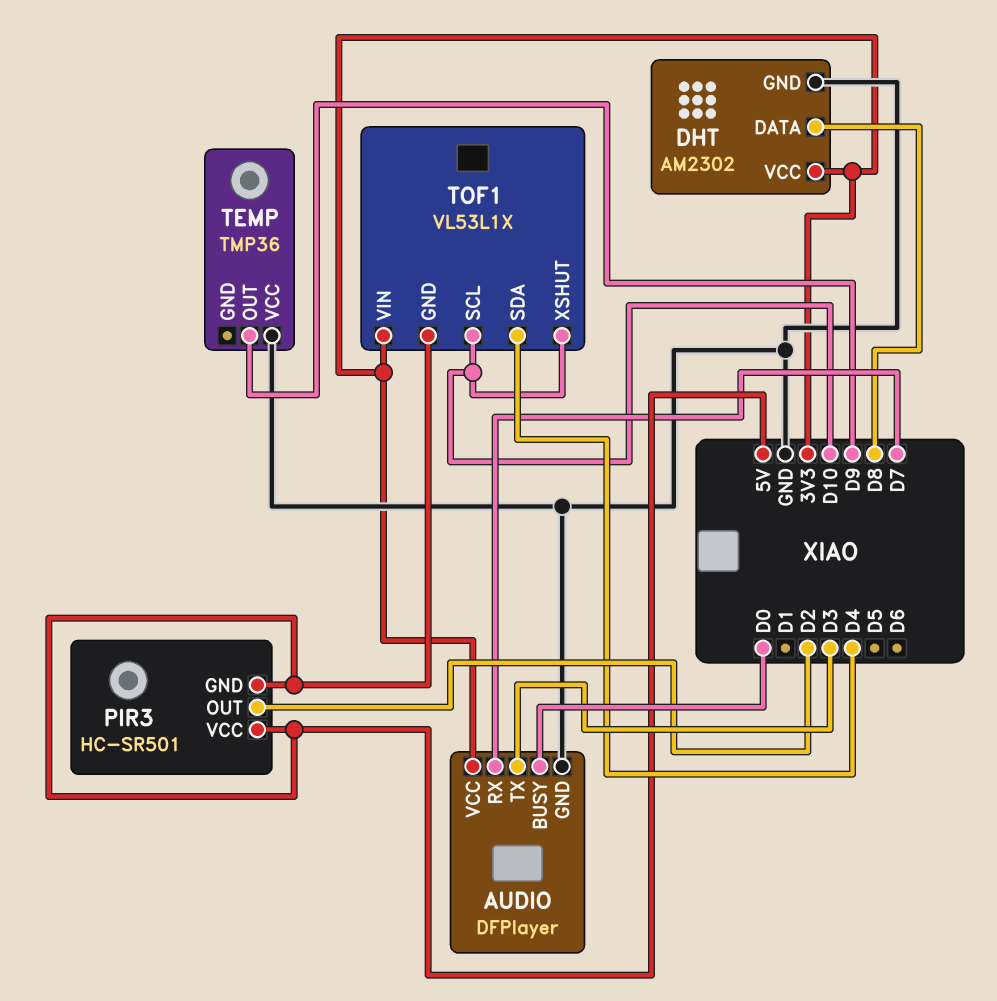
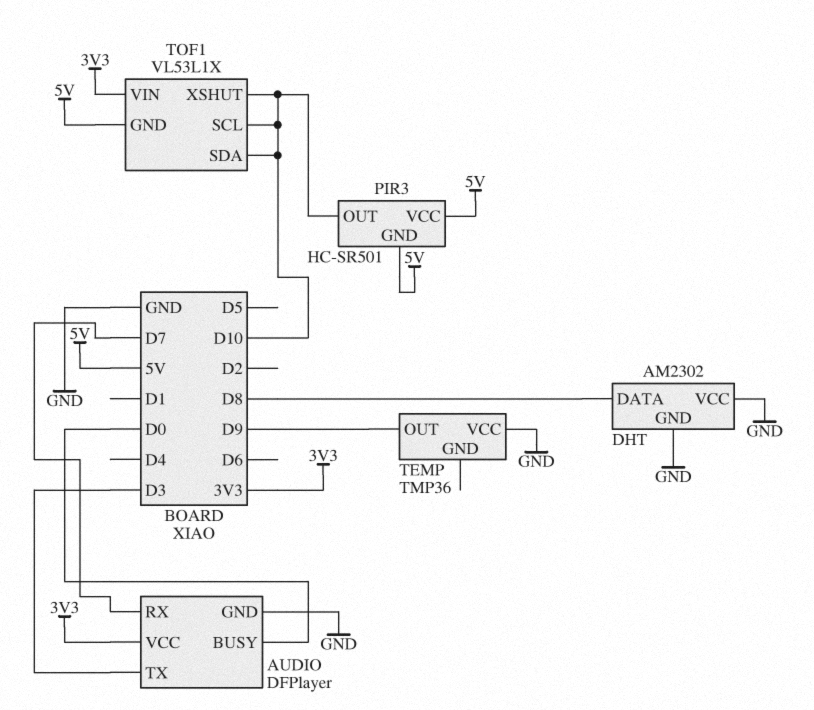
DHT pin VCC: 3V3 -> GND
PIR3 pin OUT: D2 -> D10
TOF1 pin SDA: D4 -> D10

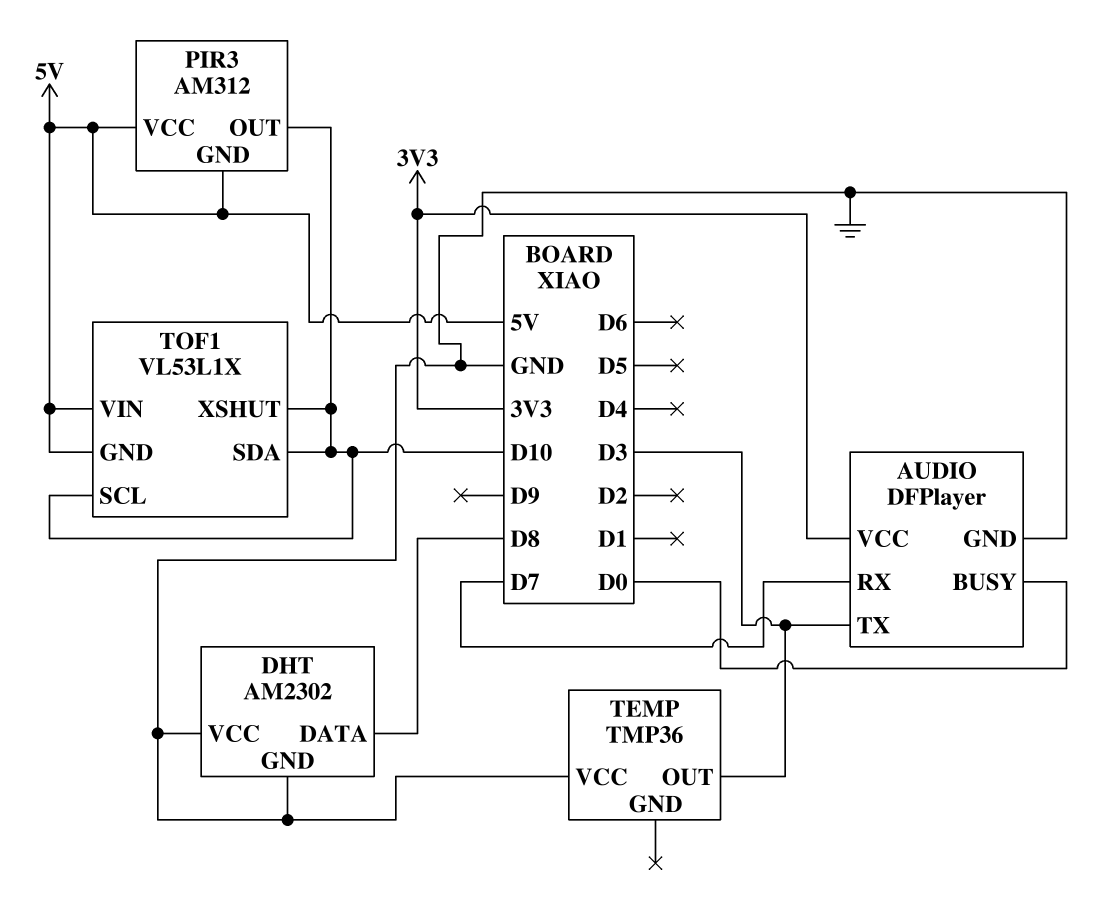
PIR3: HC-SR501 -> AM312
TEMP pin OUT: D9 -> D3
TOF1 pin VIN: 3V3 -> 5V

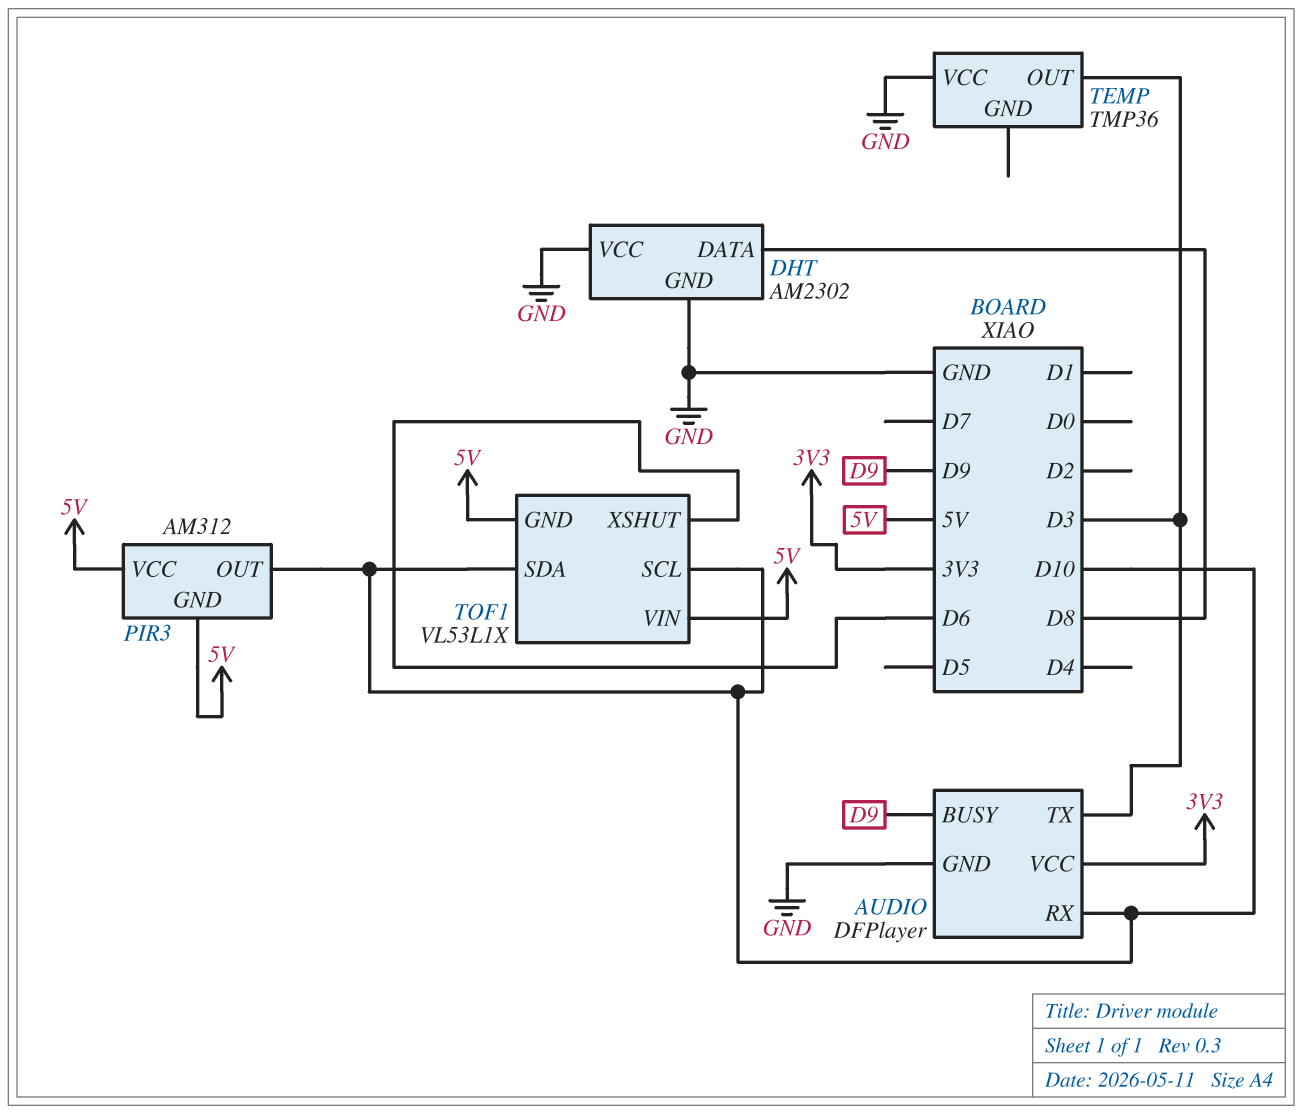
AUDIO pin BUSY: D0 -> D9
AUDIO pin RX: D7 -> D10
TOF1 pin XSHUT: D10 -> D6

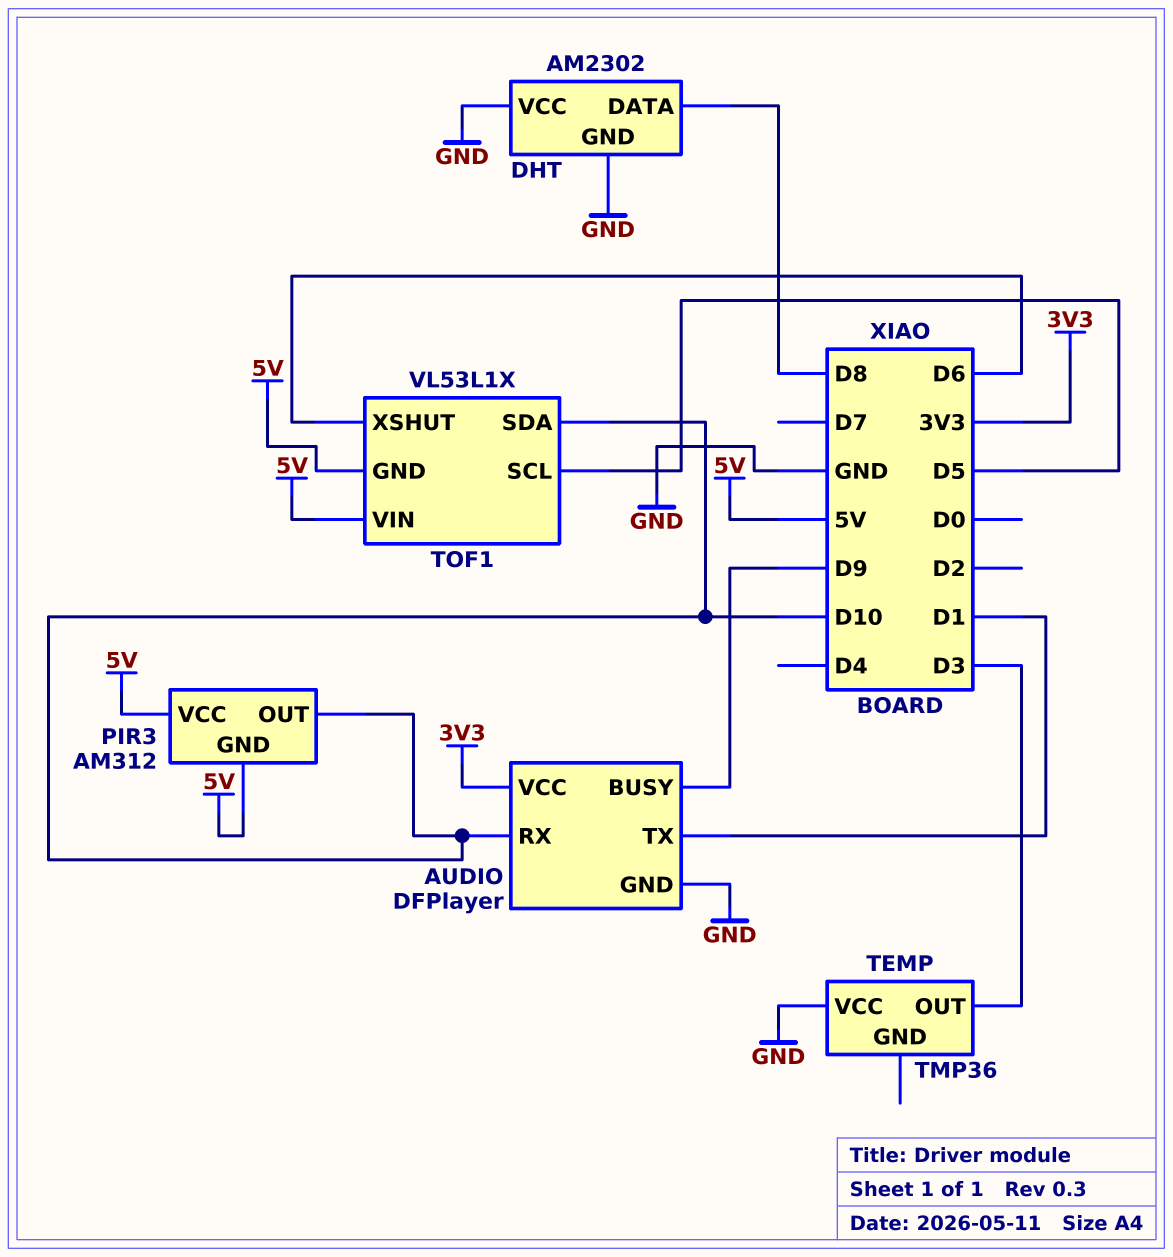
AUDIO pin TX: D3 -> D1
TOF1 pin SCL: D10 -> D5

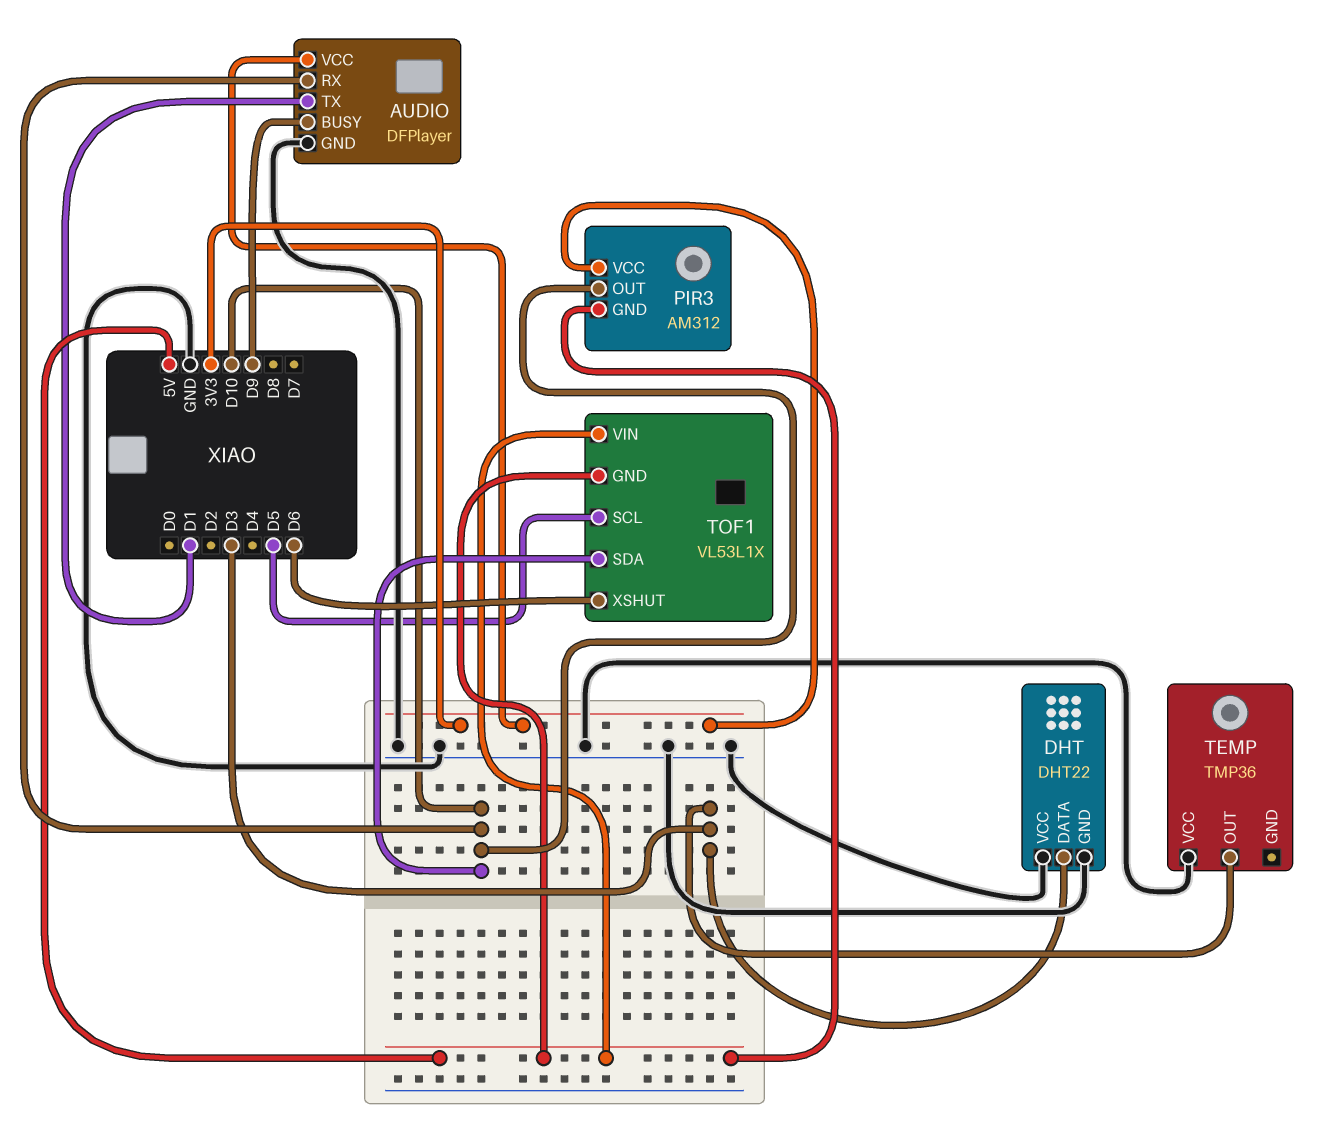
DHT: AM2302 -> DHT22
DHT pin DATA: D8 -> D3
PIR3 pin VCC: 5V -> 3V3

